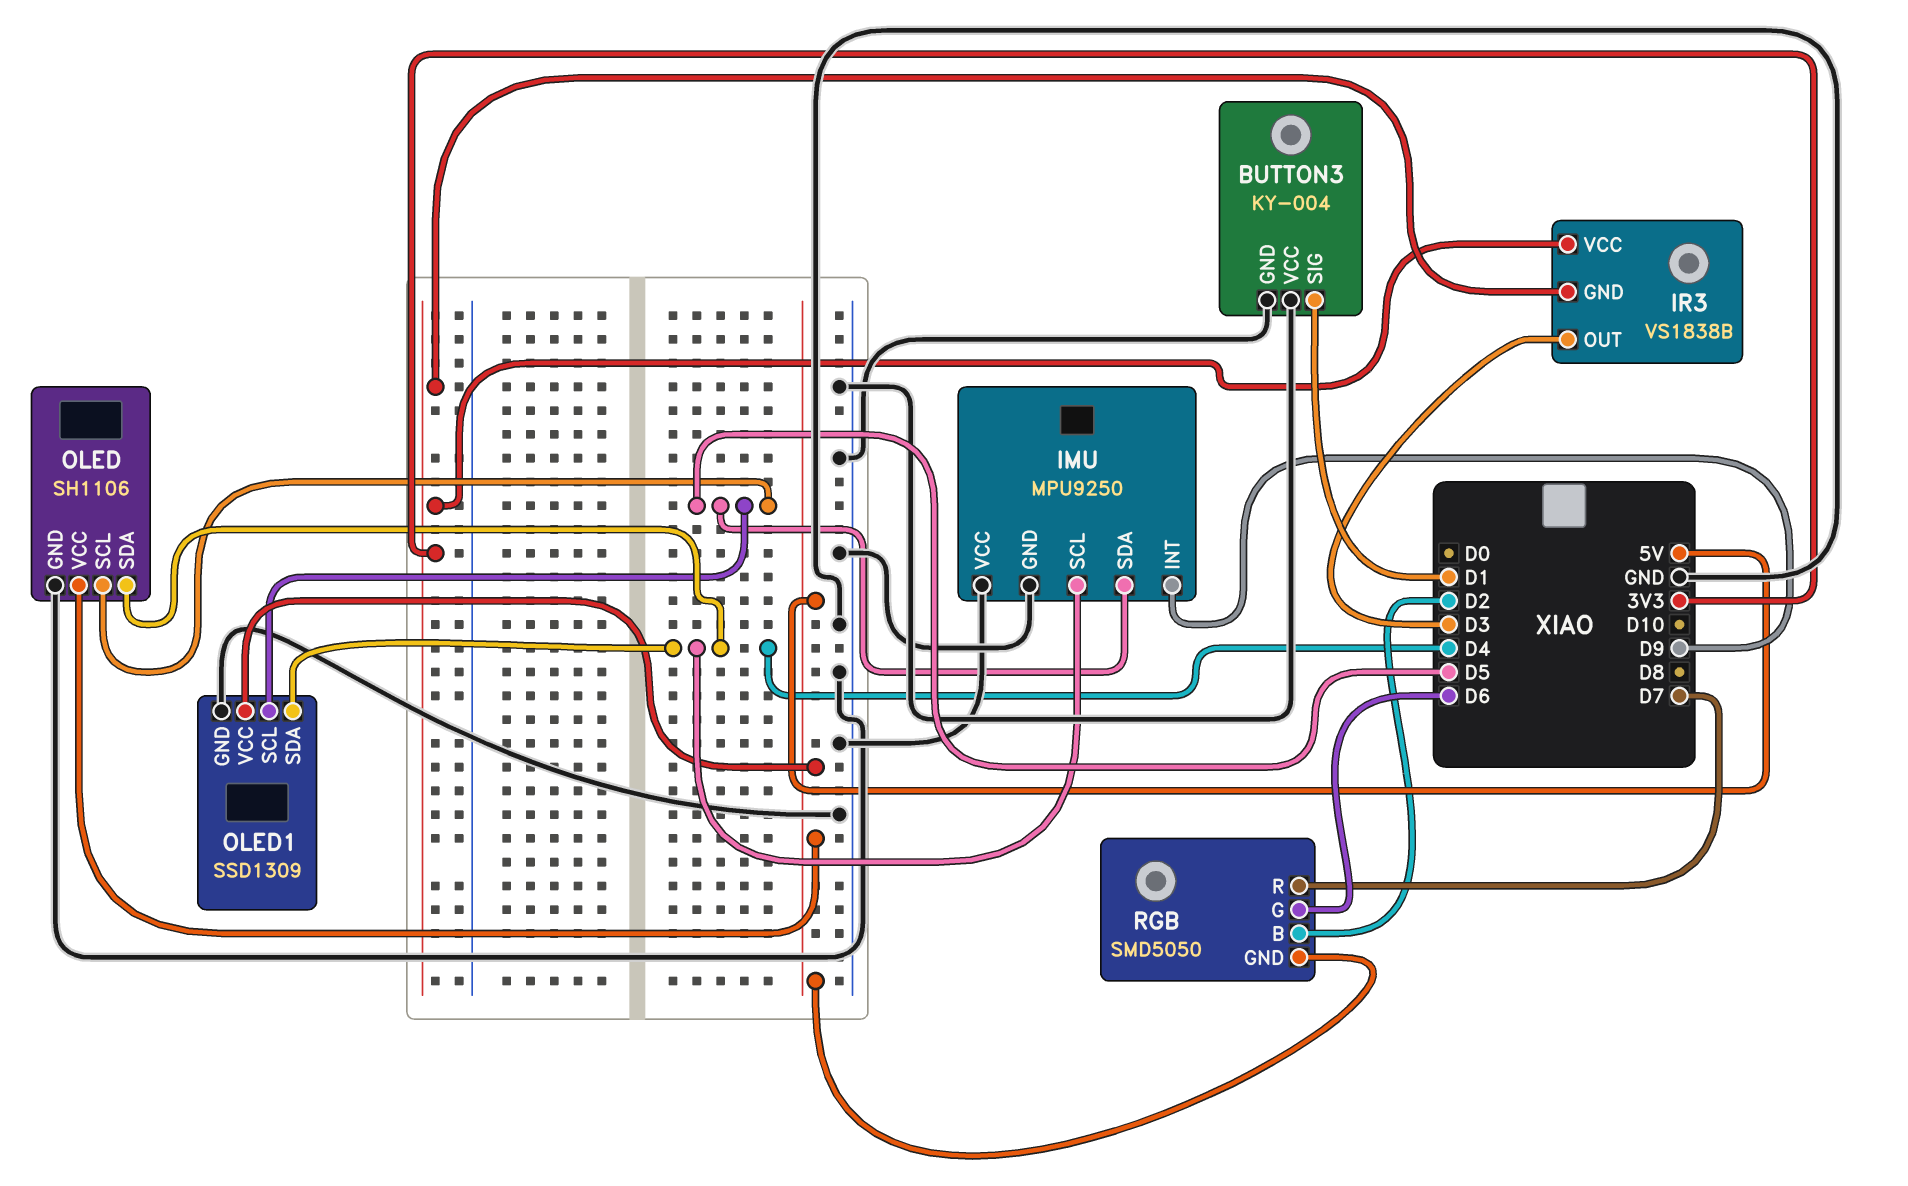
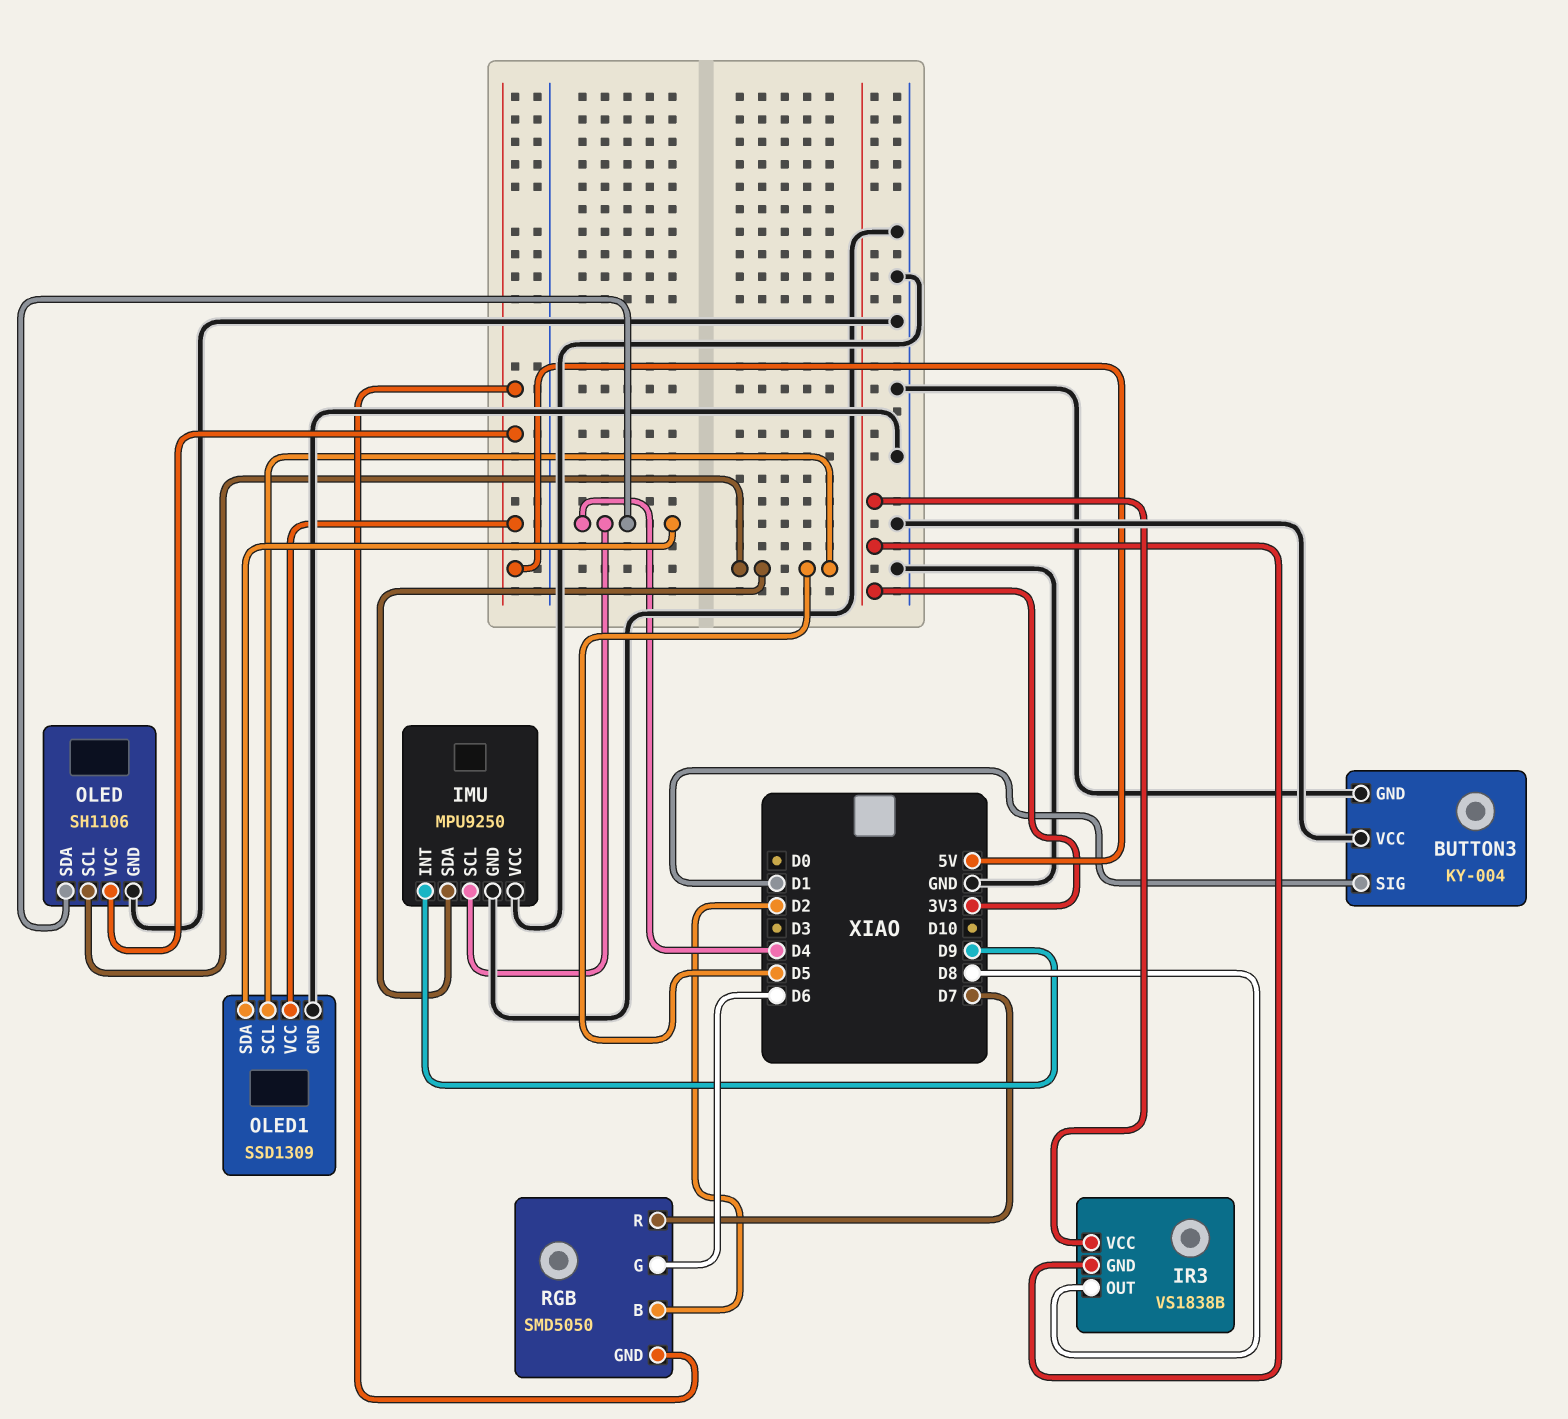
IR3 pin OUT: D3 -> D8

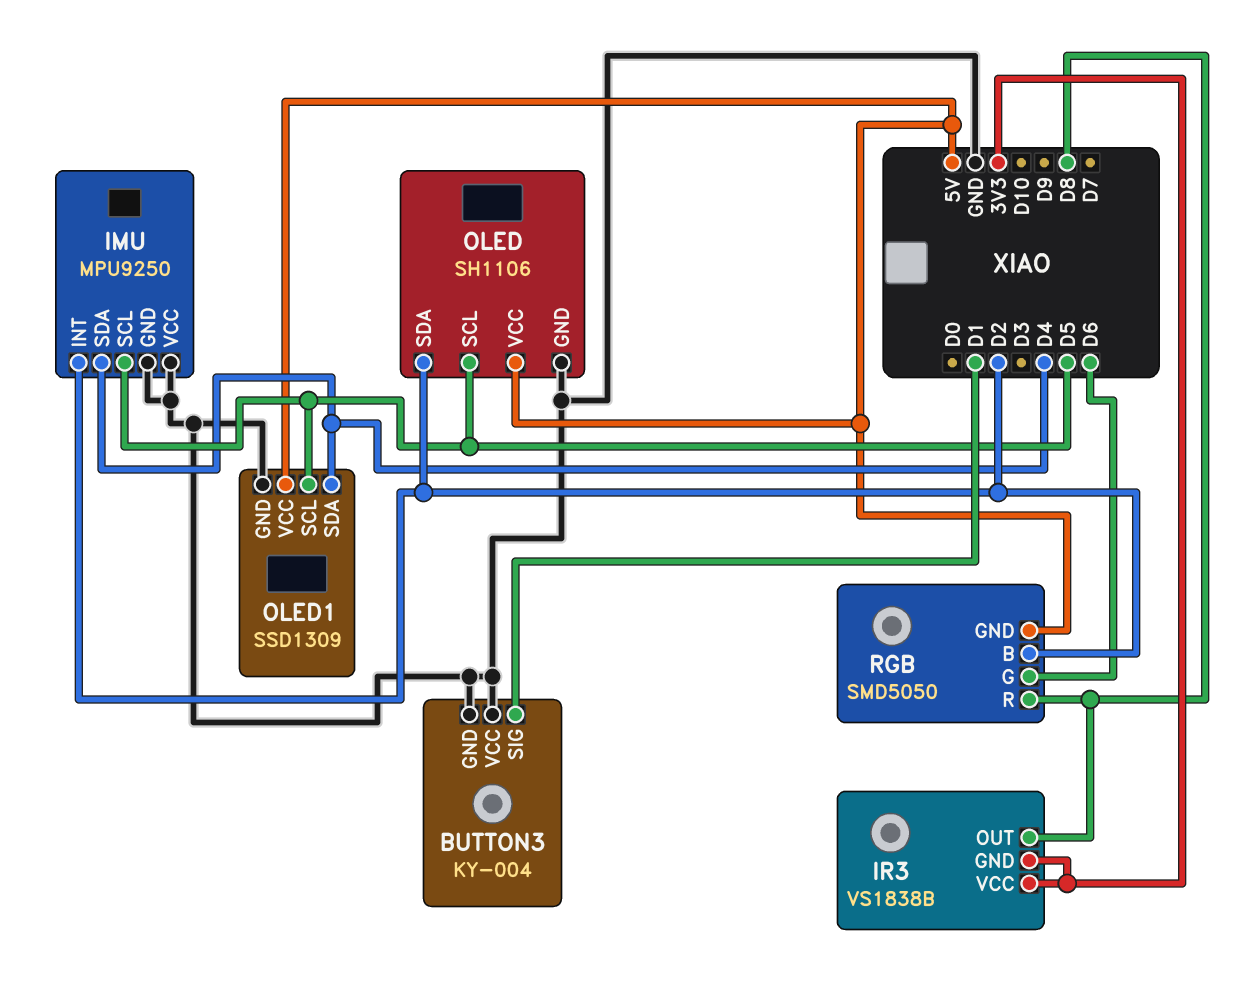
IMU pin INT: D9 -> D2
IMU pin SCL: D4 -> D5
IMU pin SDA: D5 -> D4
OLED pin SDA: D4 -> D2
RGB pin R: D7 -> D8

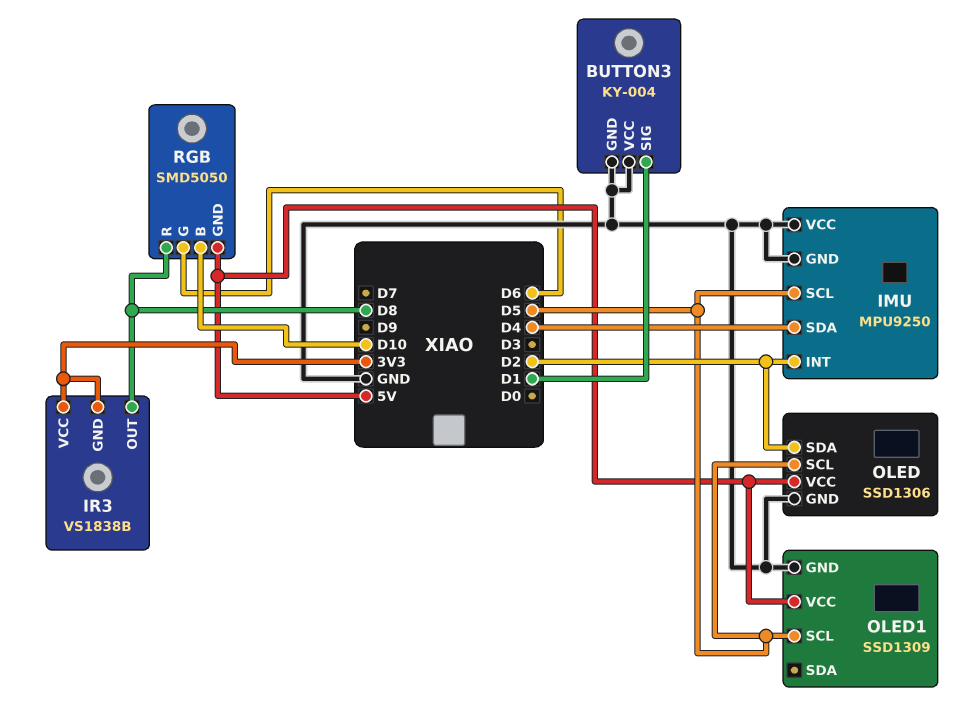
OLED: SH1106 -> SSD1306
OLED1 pin SDA: D4 -> none
RGB pin B: D2 -> D10

